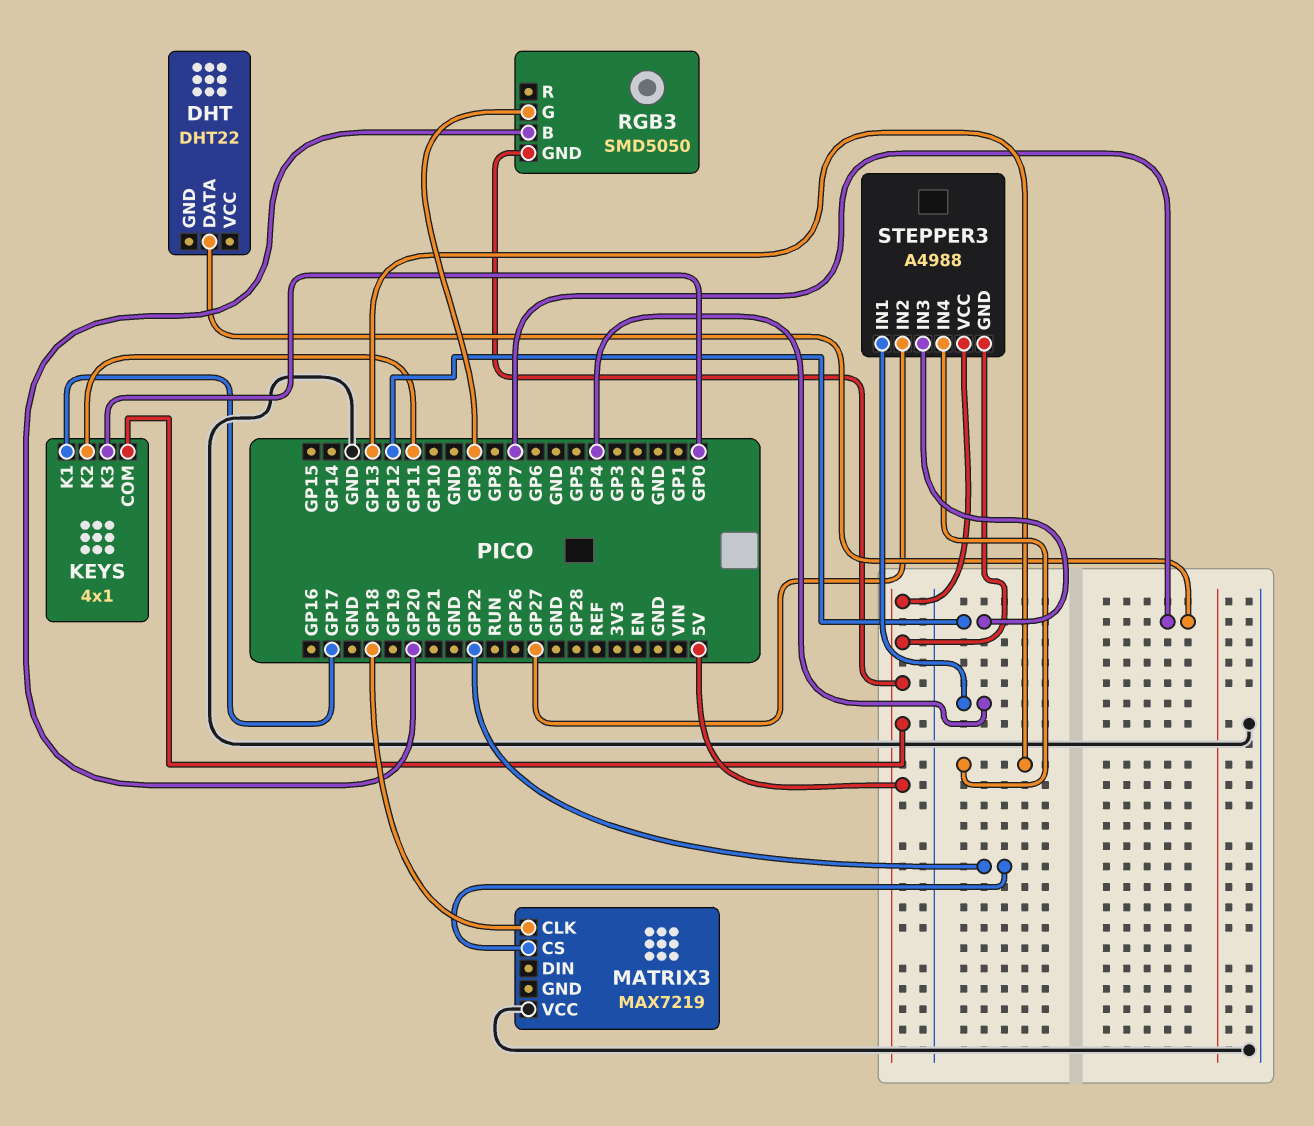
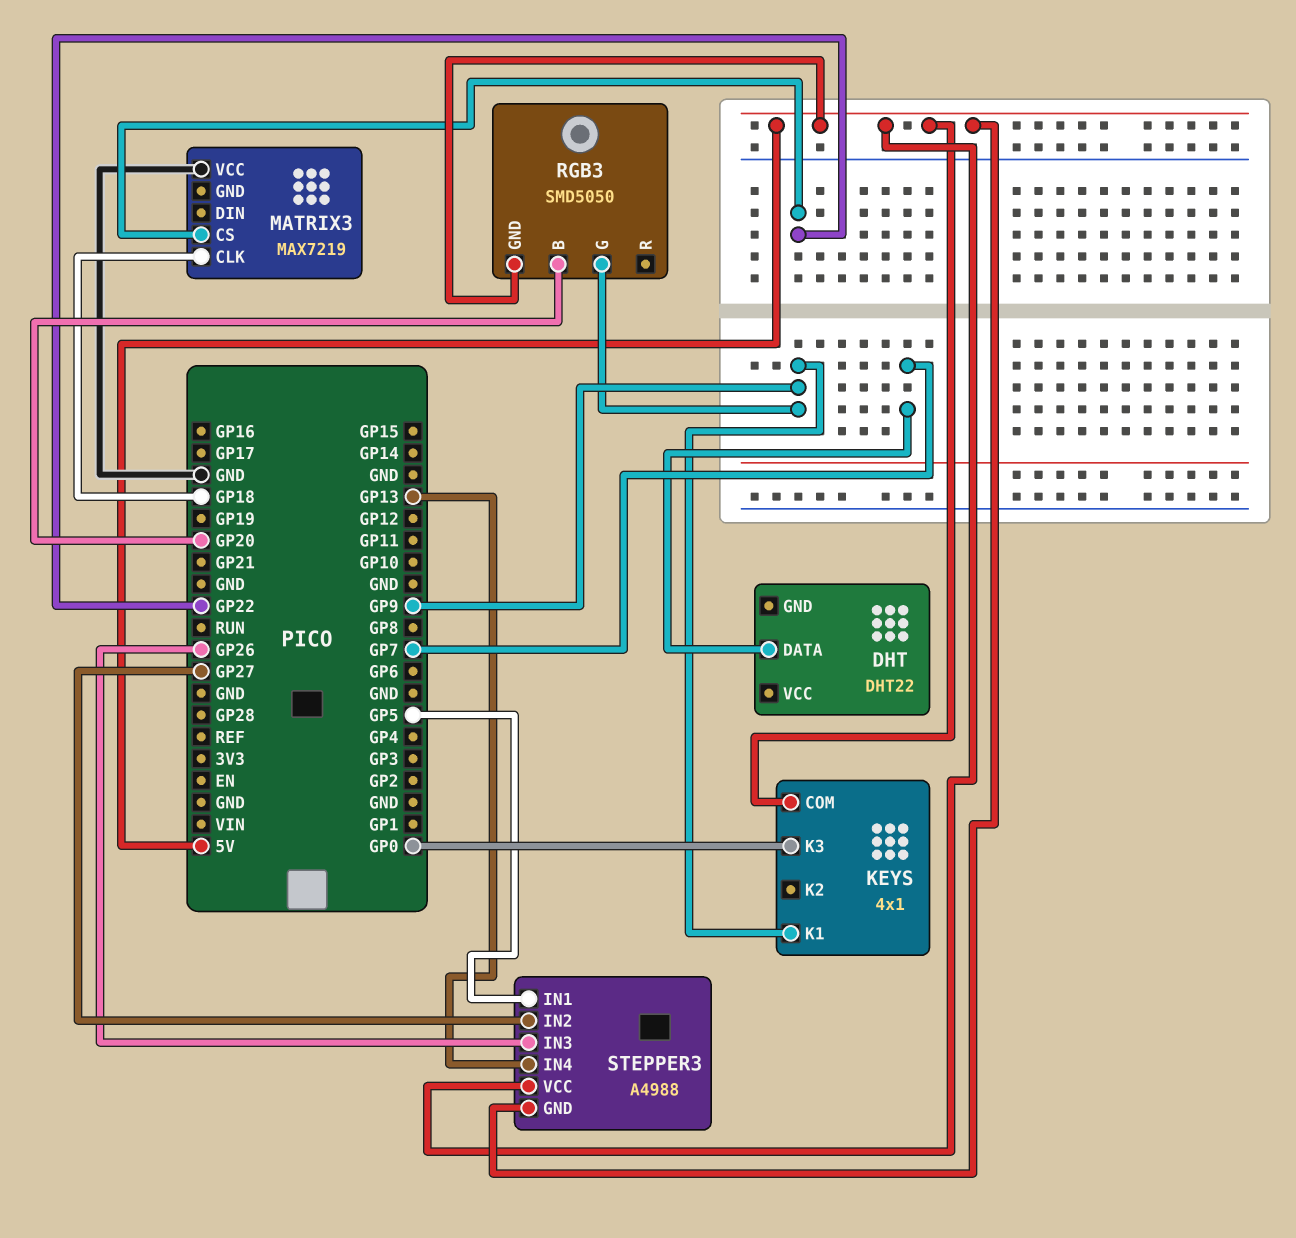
KEYS pin K1: GP17 -> GP9
KEYS pin K2: GP11 -> none
STEPPER3 pin IN1: GP4 -> GP5
STEPPER3 pin IN3: GP12 -> GP26

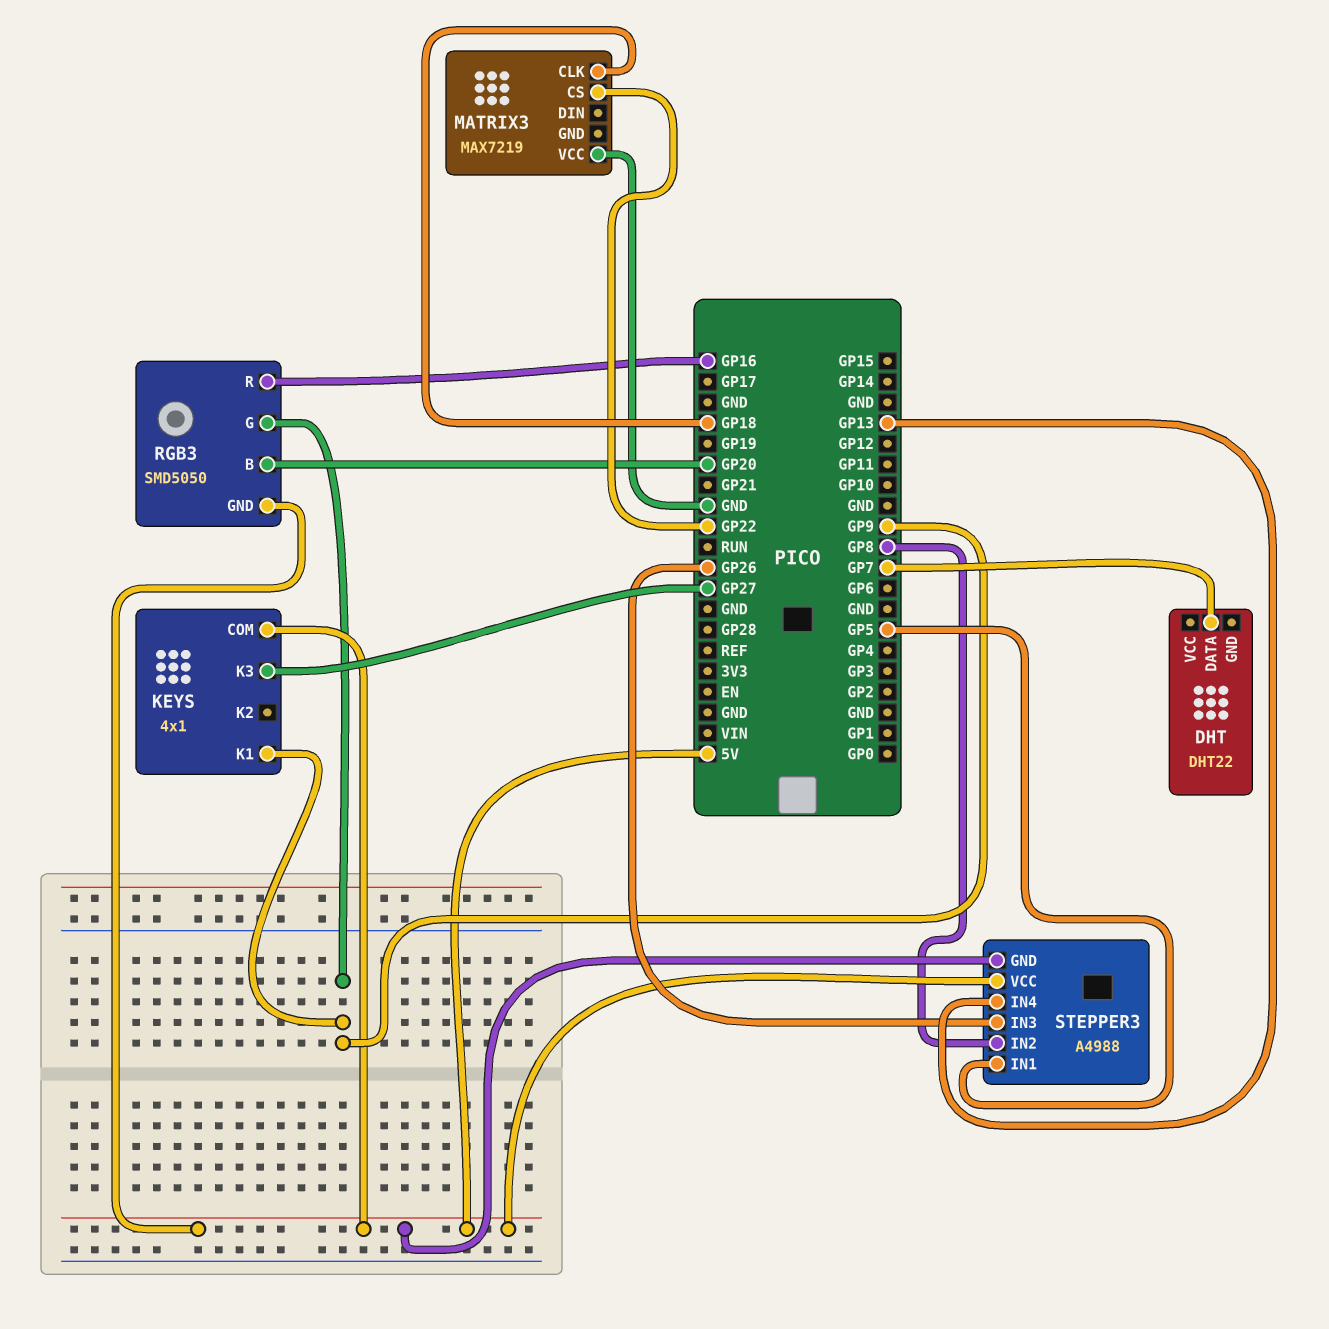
KEYS pin K3: GP0 -> GP27
RGB3 pin R: none -> GP16
STEPPER3 pin IN2: GP27 -> GP8

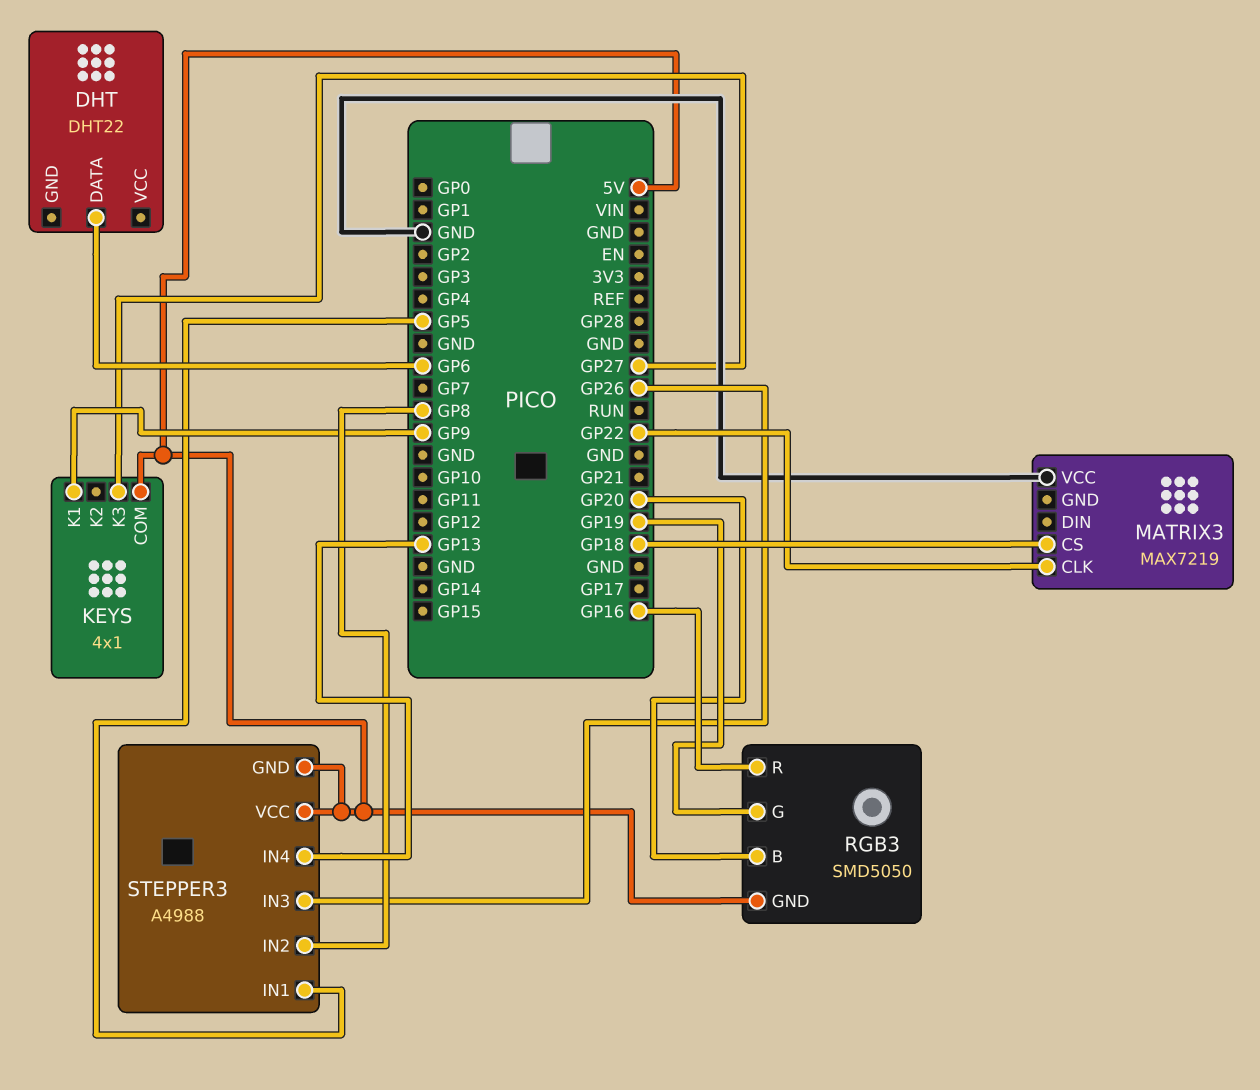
DHT pin DATA: GP7 -> GP6
MATRIX3 pin CLK: GP18 -> GP22
MATRIX3 pin CS: GP22 -> GP18
RGB3 pin G: GP9 -> GP19

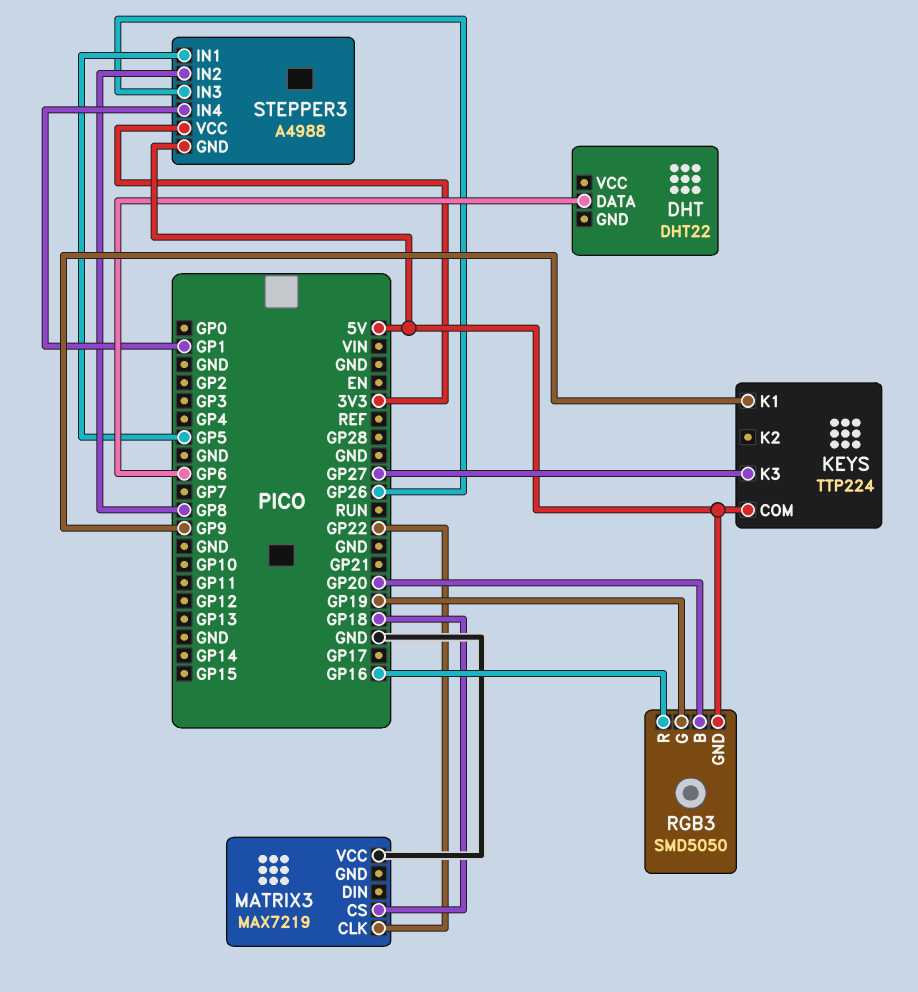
KEYS: 4x1 -> TTP224
STEPPER3 pin IN4: GP13 -> GP1
STEPPER3 pin VCC: 5V -> 3V3

